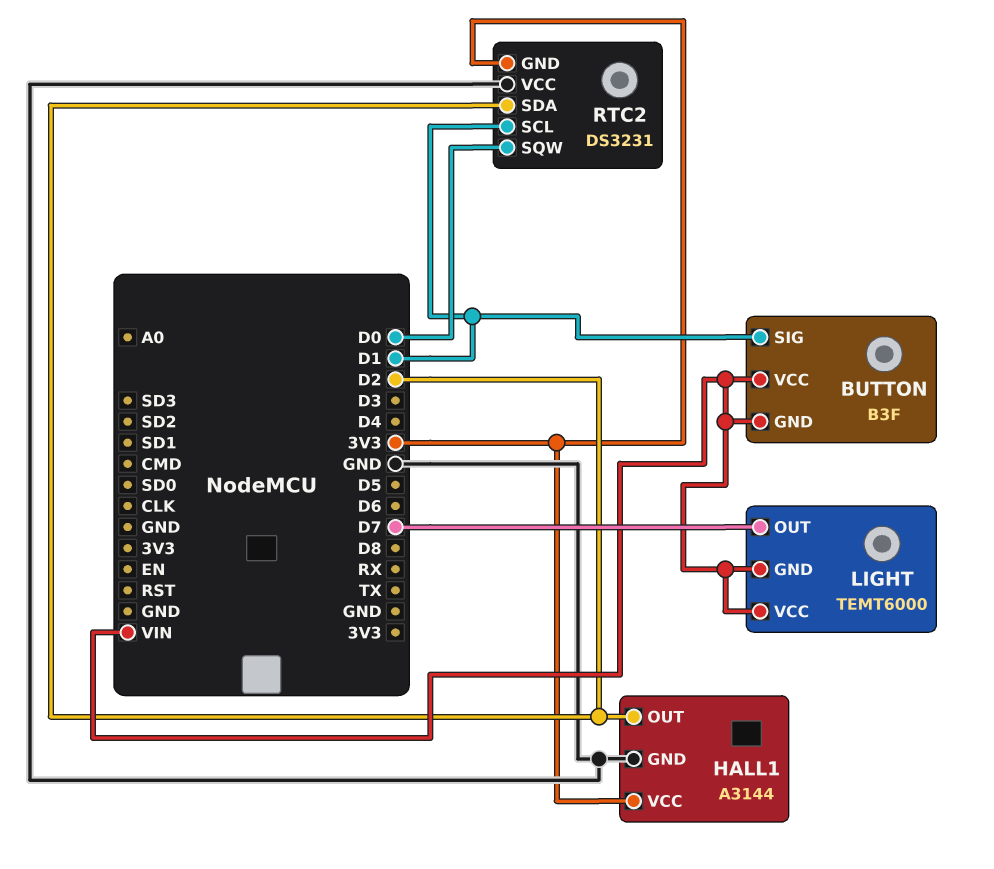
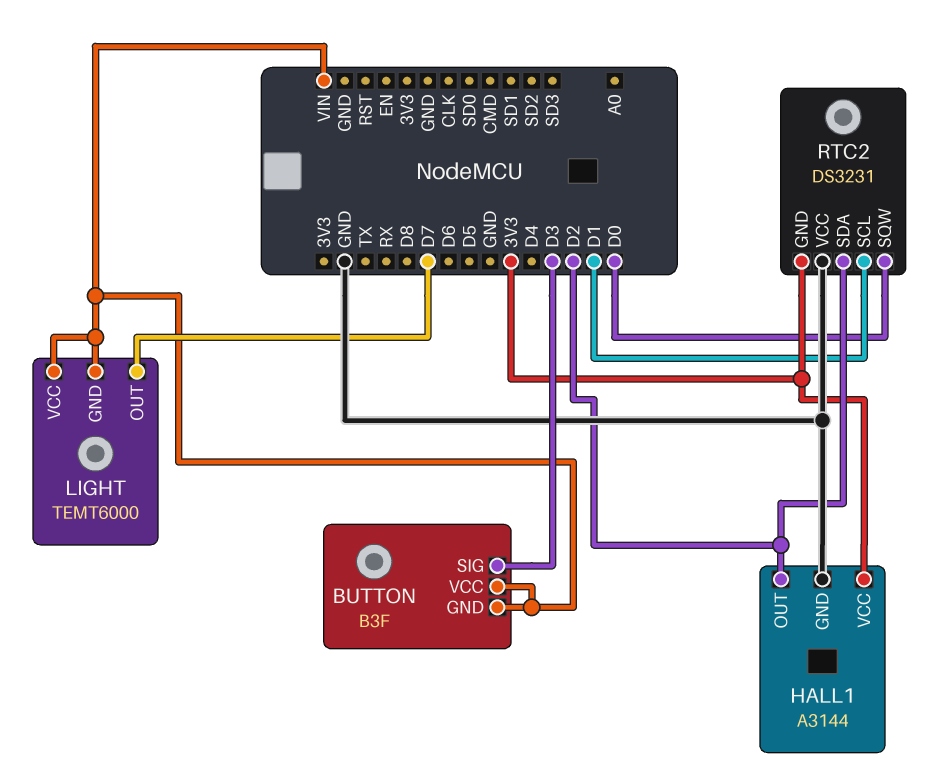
BUTTON pin SIG: D1 -> D3

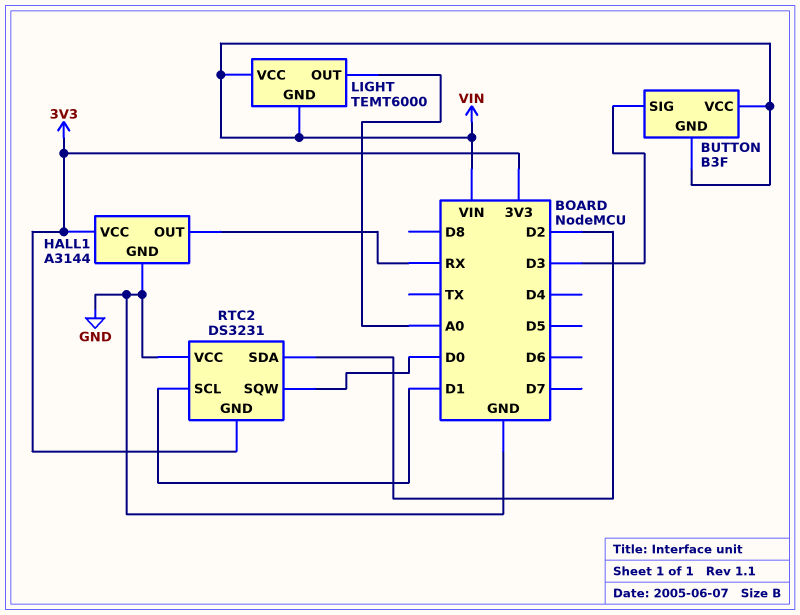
HALL1 pin OUT: D2 -> RX
LIGHT pin OUT: D7 -> A0

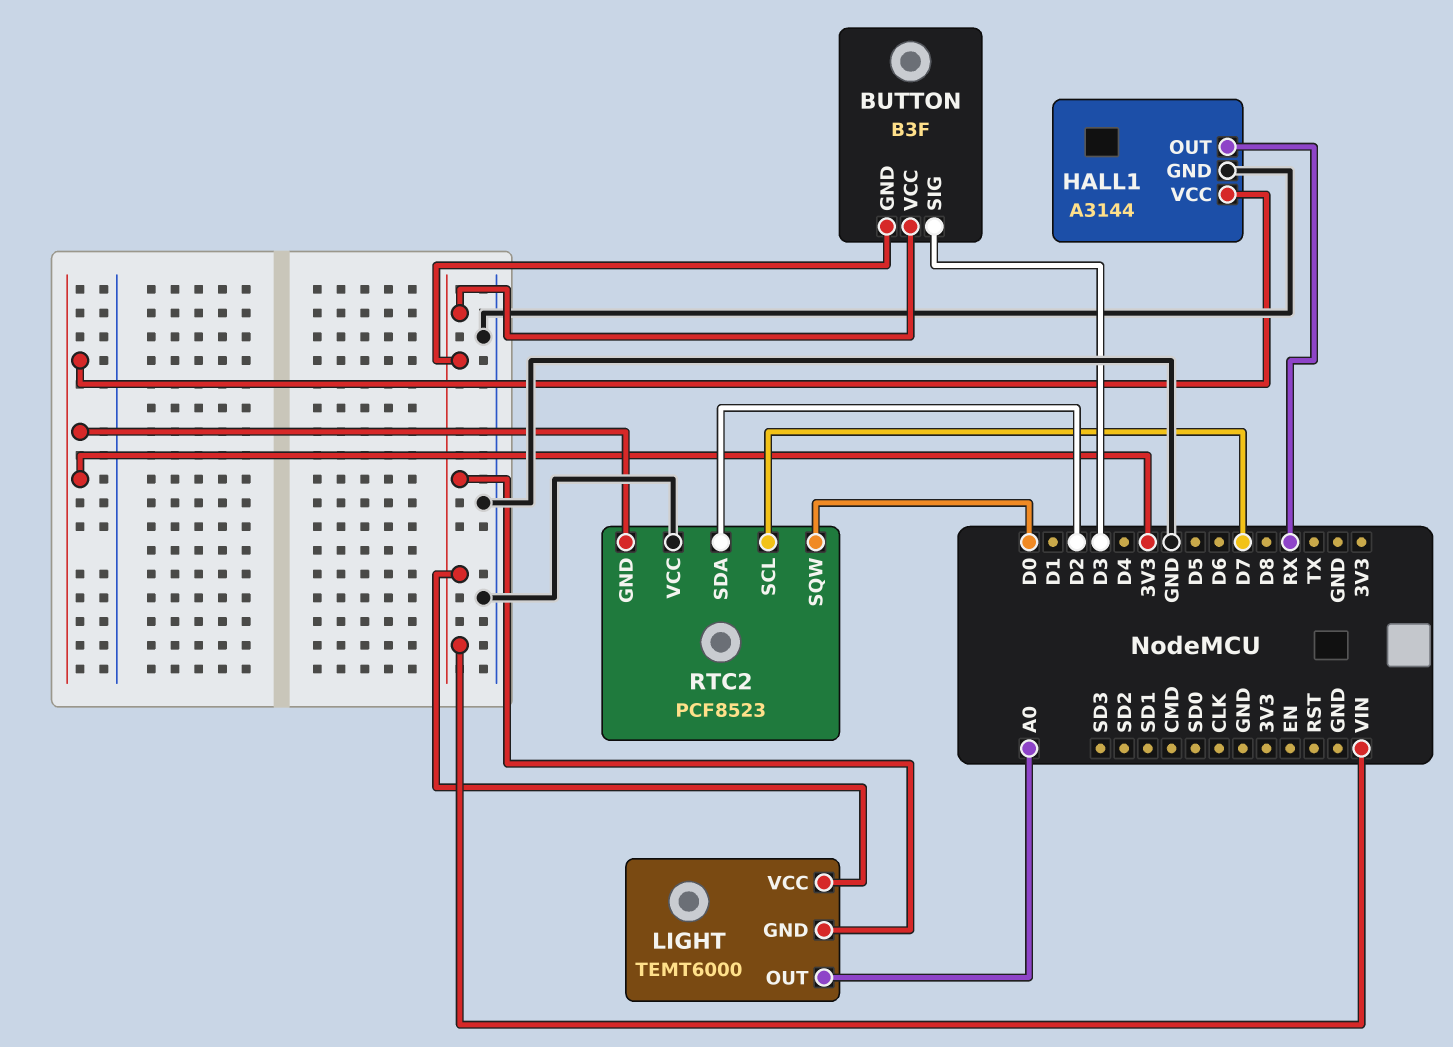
RTC2: DS3231 -> PCF8523
RTC2 pin SCL: D1 -> D7

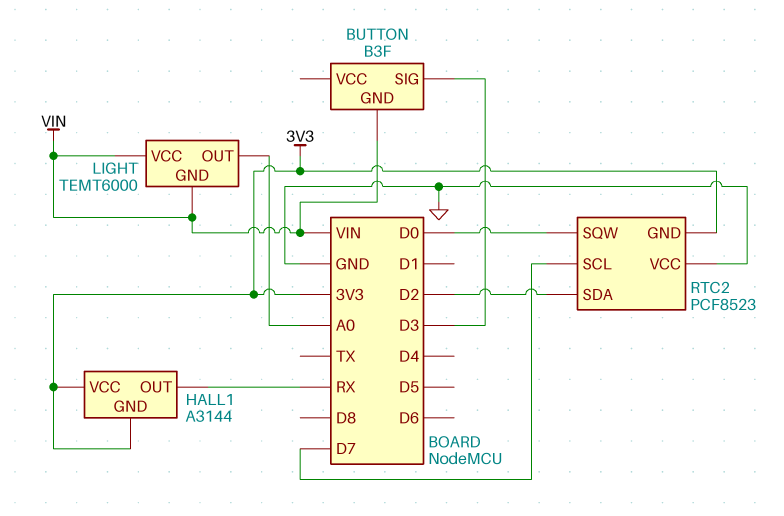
BUTTON pin VCC: VIN -> none
HALL1 pin GND: GND -> 3V3

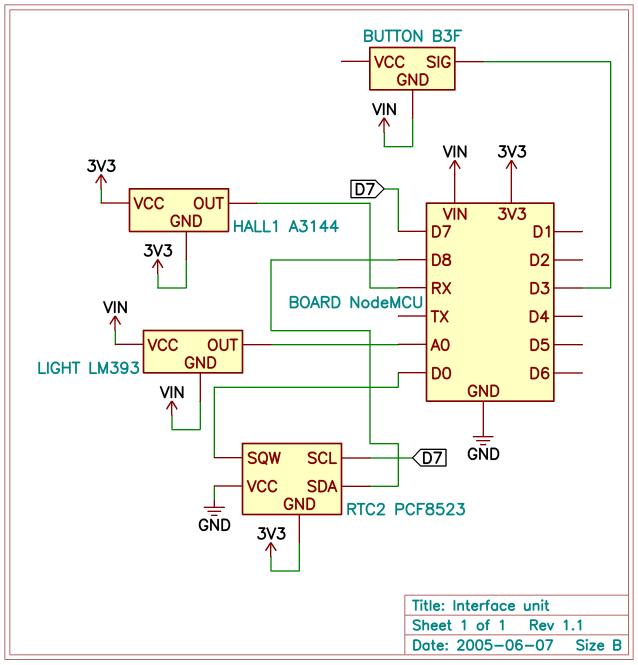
LIGHT: TEMT6000 -> LM393
RTC2 pin SDA: D2 -> D8

